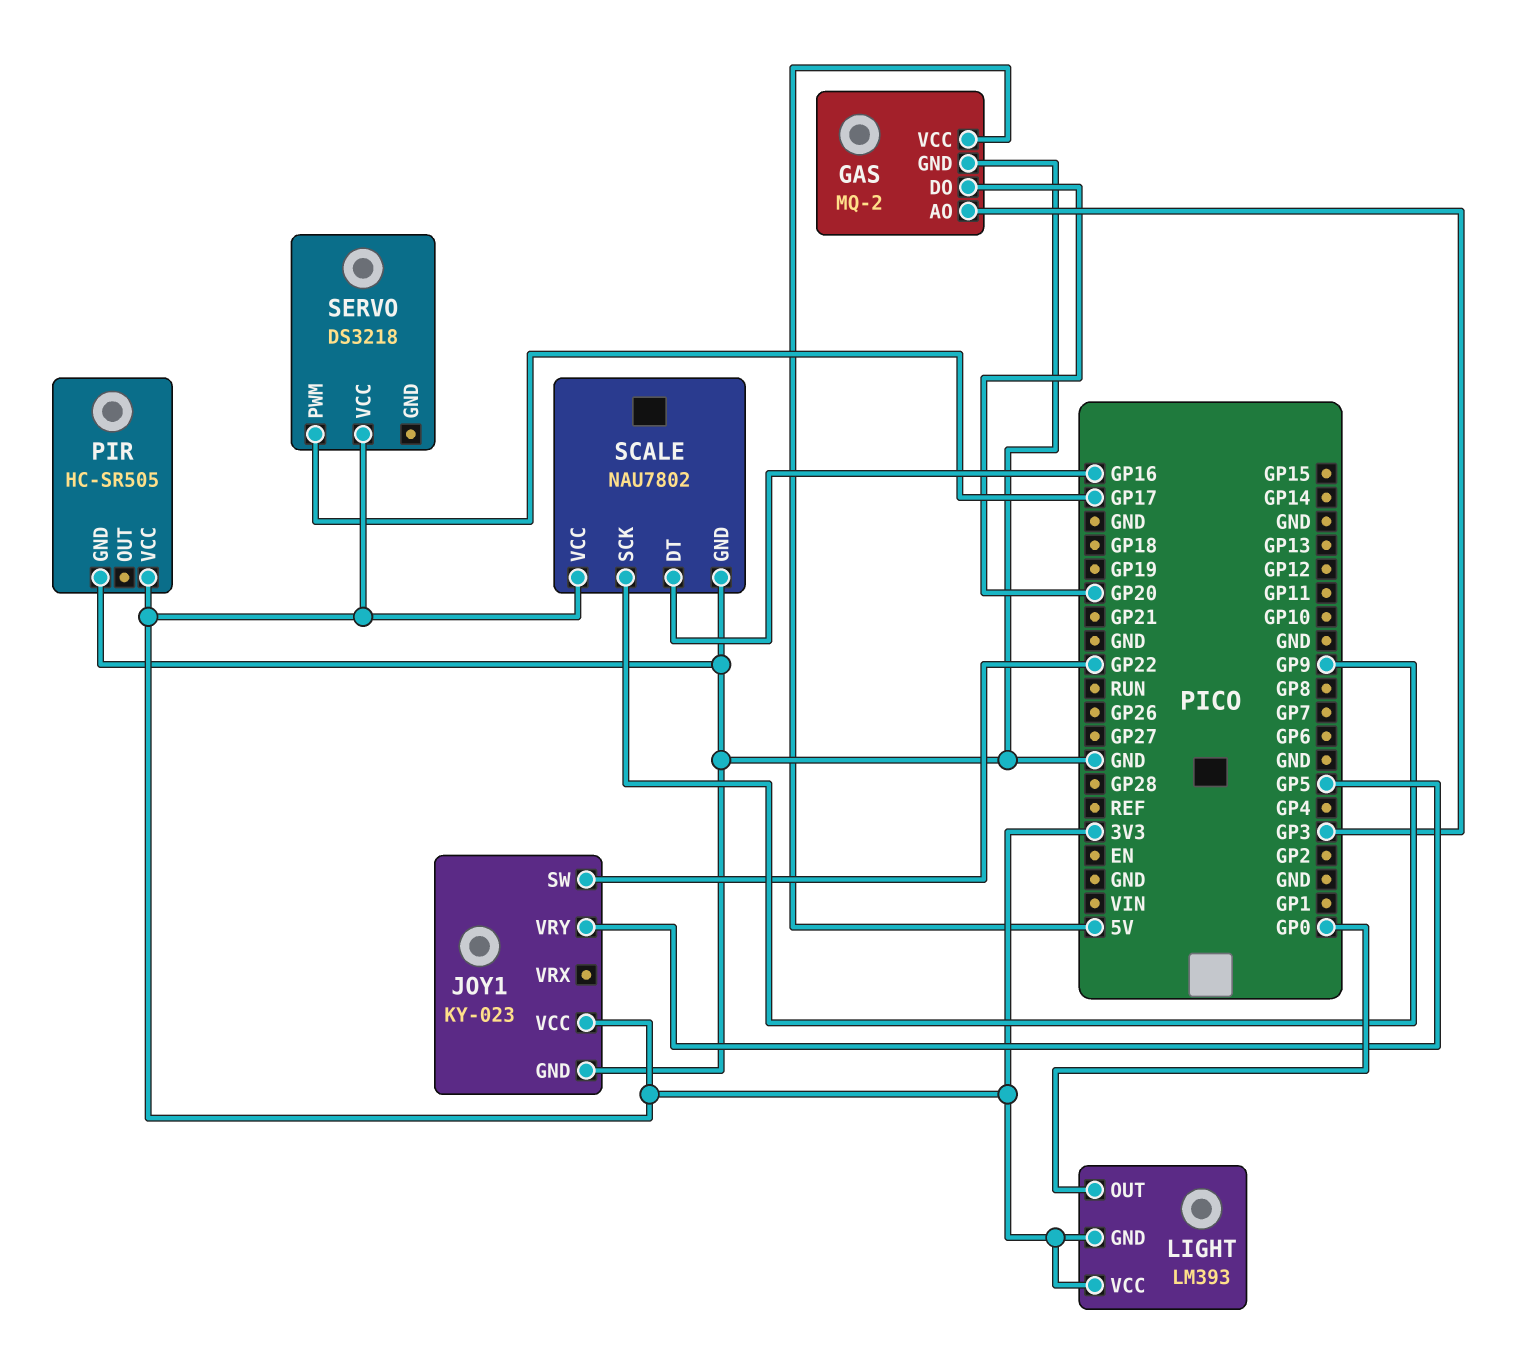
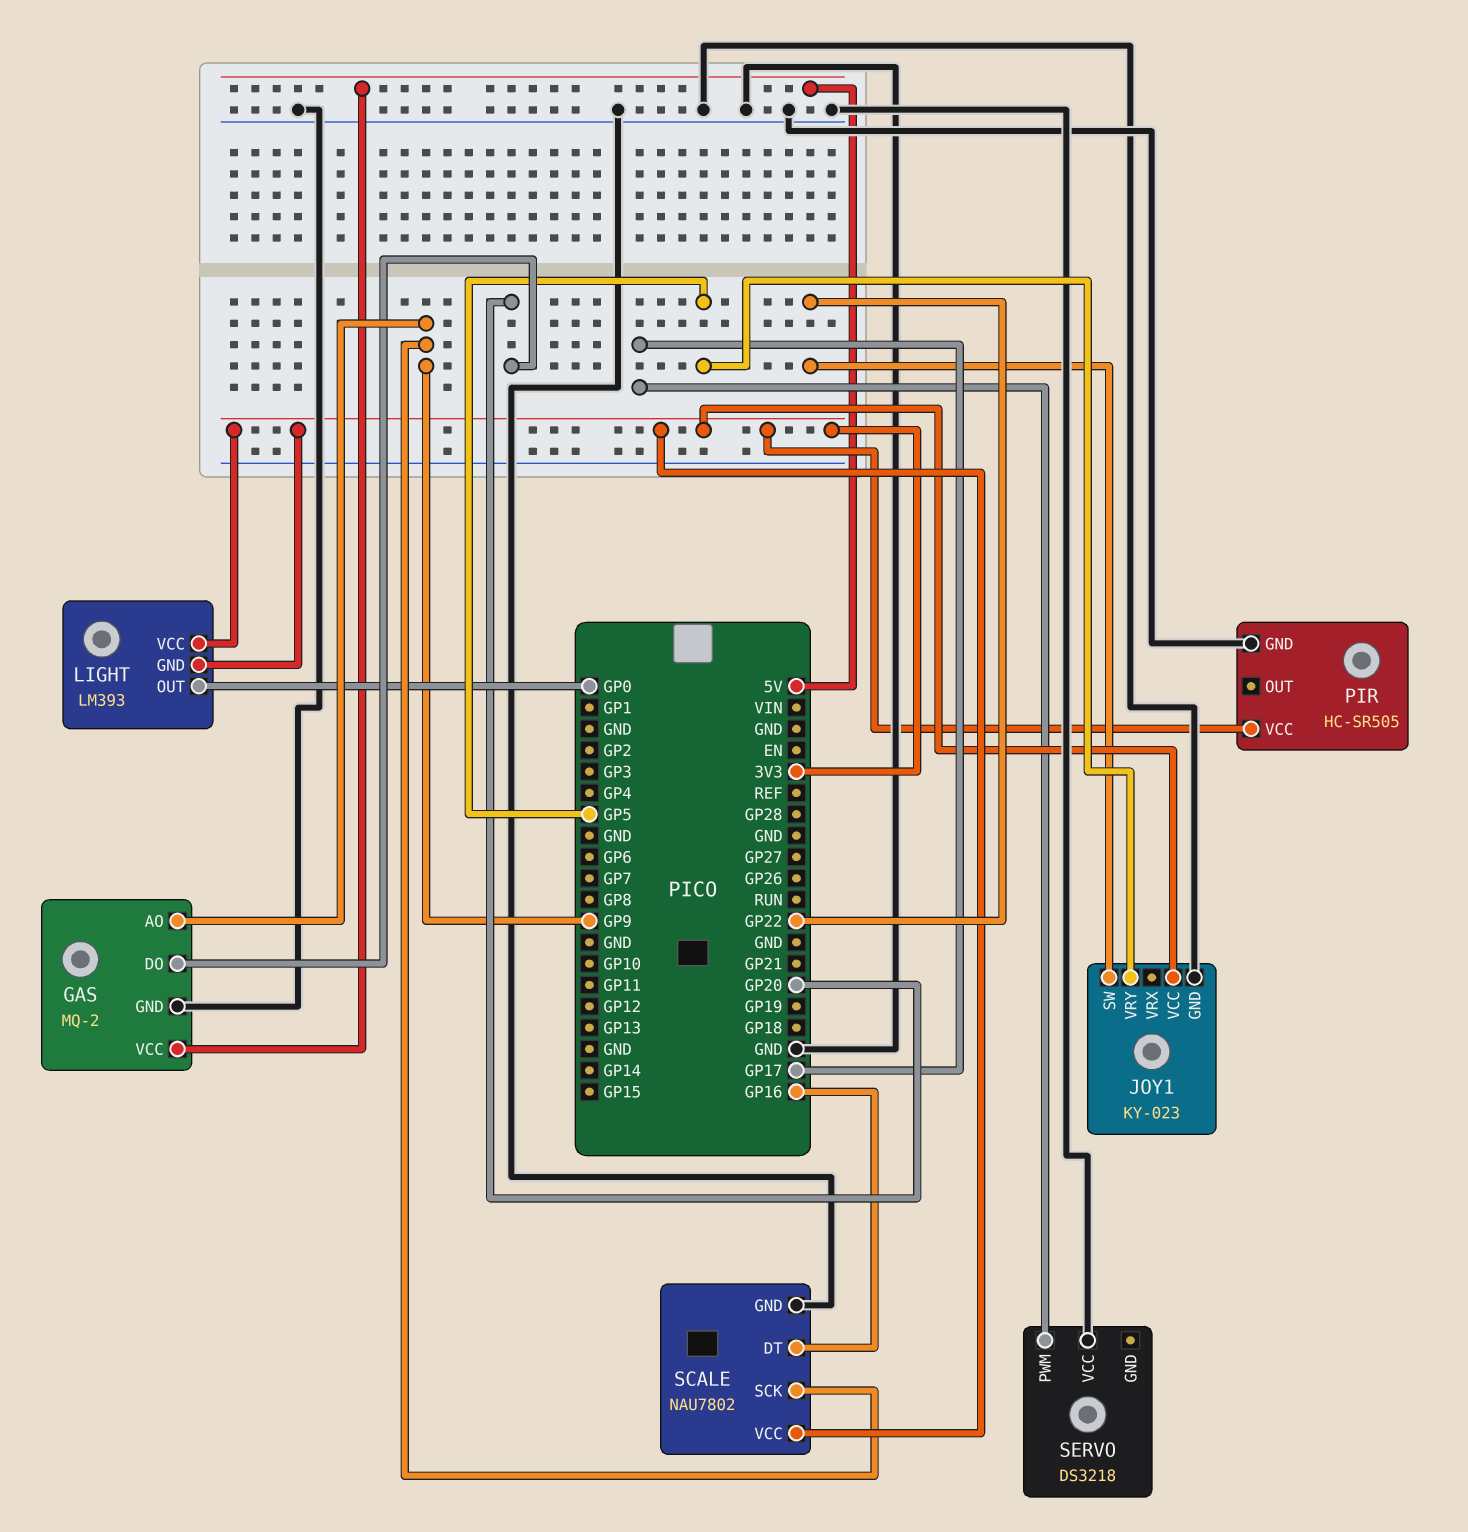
GAS pin AO: GP3 -> GP9
SERVO pin VCC: 3V3 -> GND

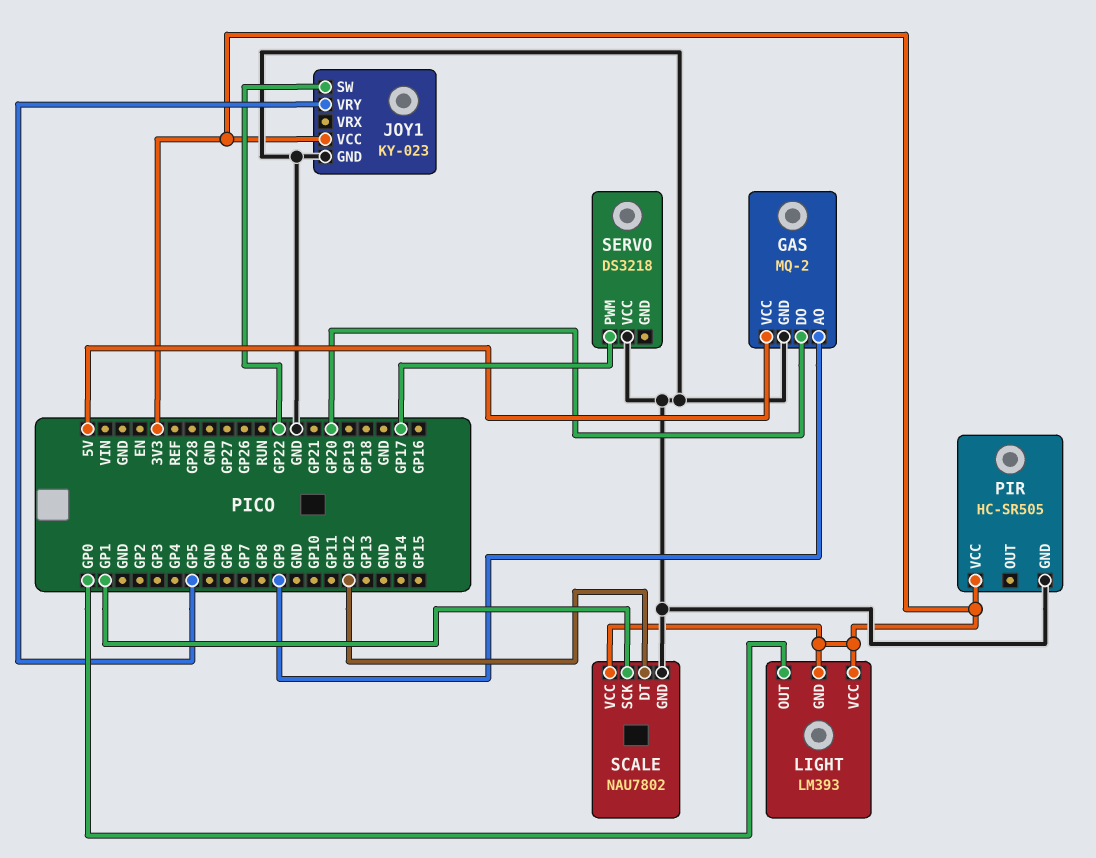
SCALE pin DT: GP16 -> GP12
SCALE pin SCK: GP9 -> GP1

